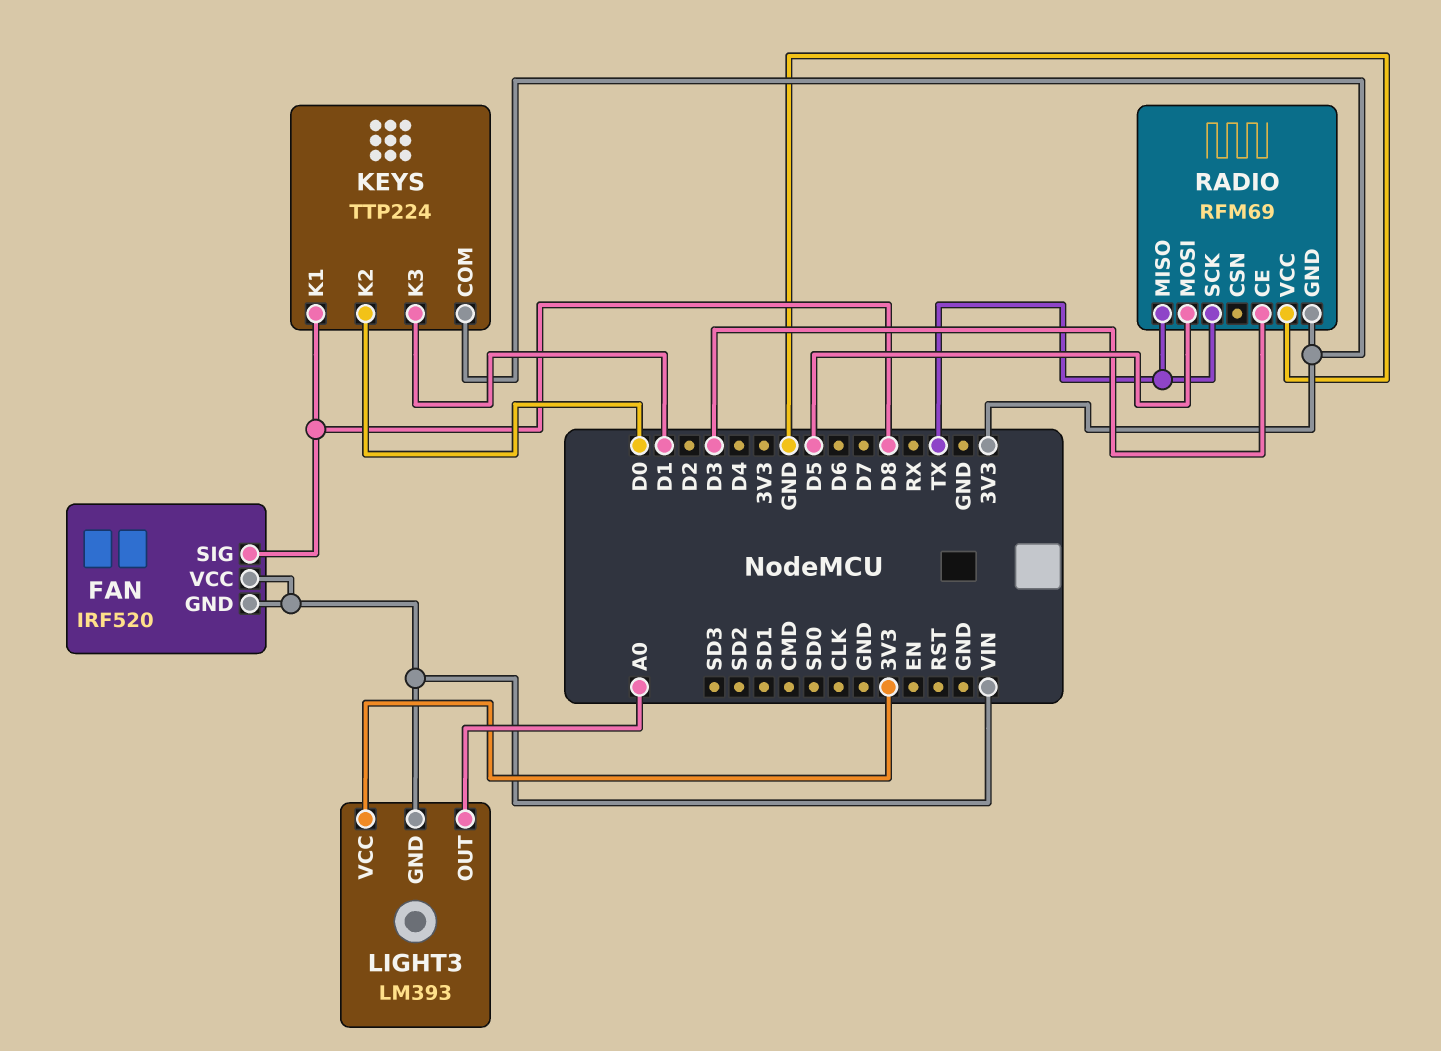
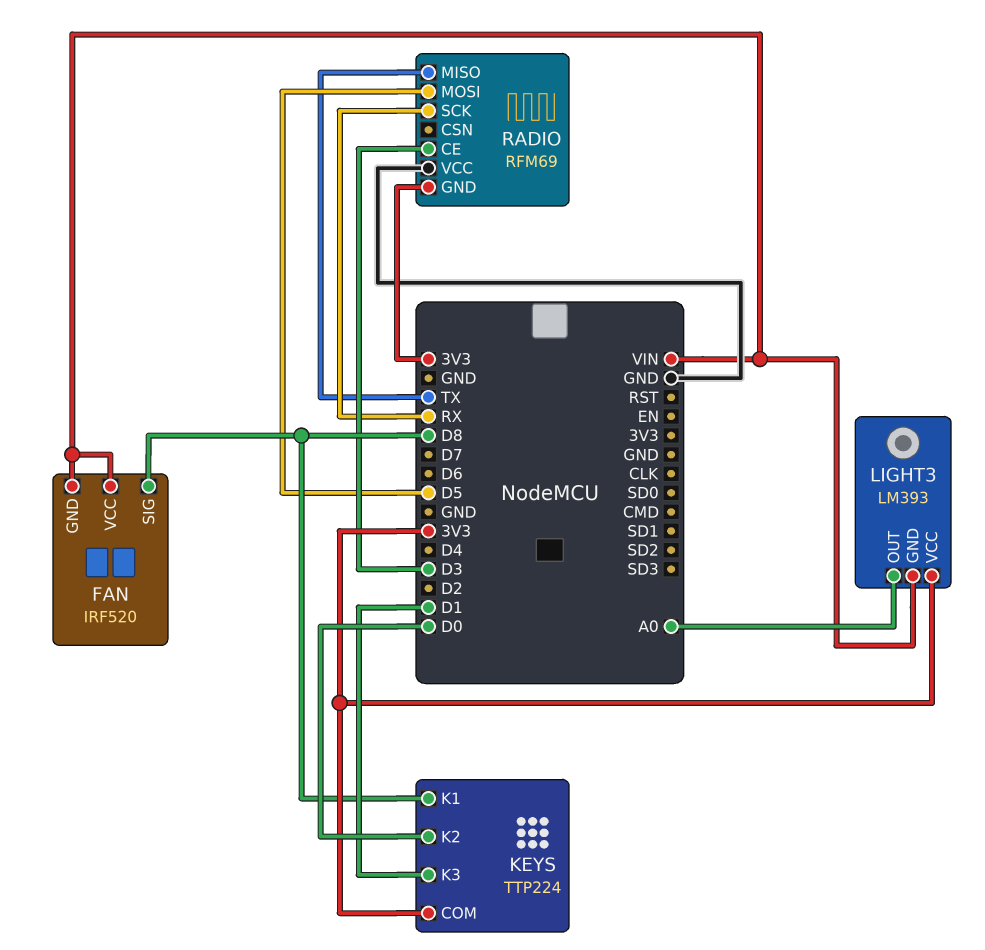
RADIO pin SCK: TX -> RX

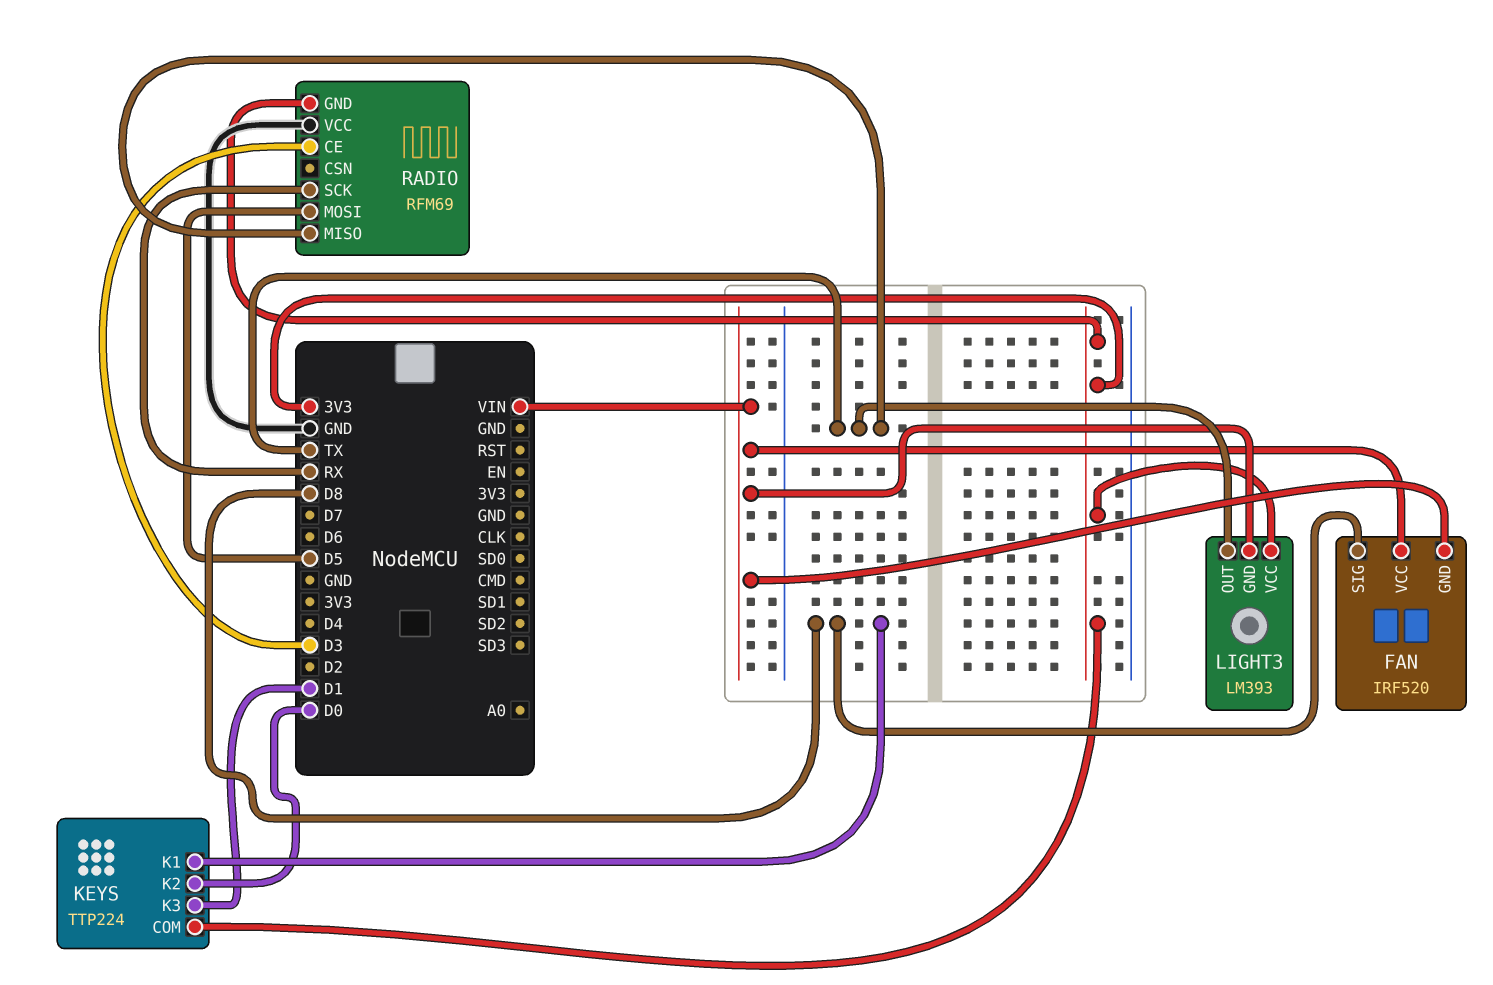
LIGHT3 pin OUT: A0 -> TX

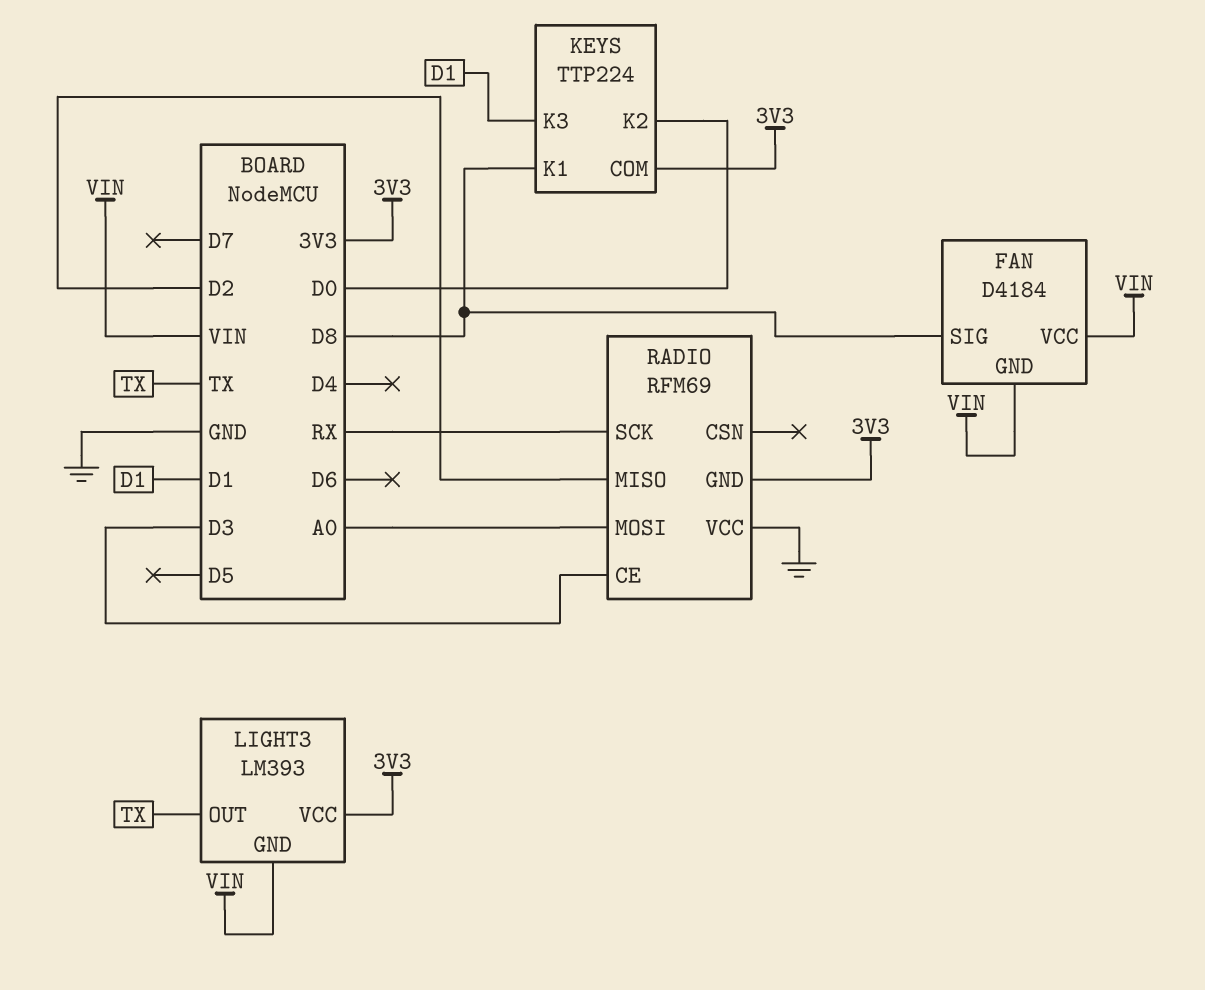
FAN: IRF520 -> D4184
RADIO pin MISO: TX -> D2
RADIO pin MOSI: D5 -> A0

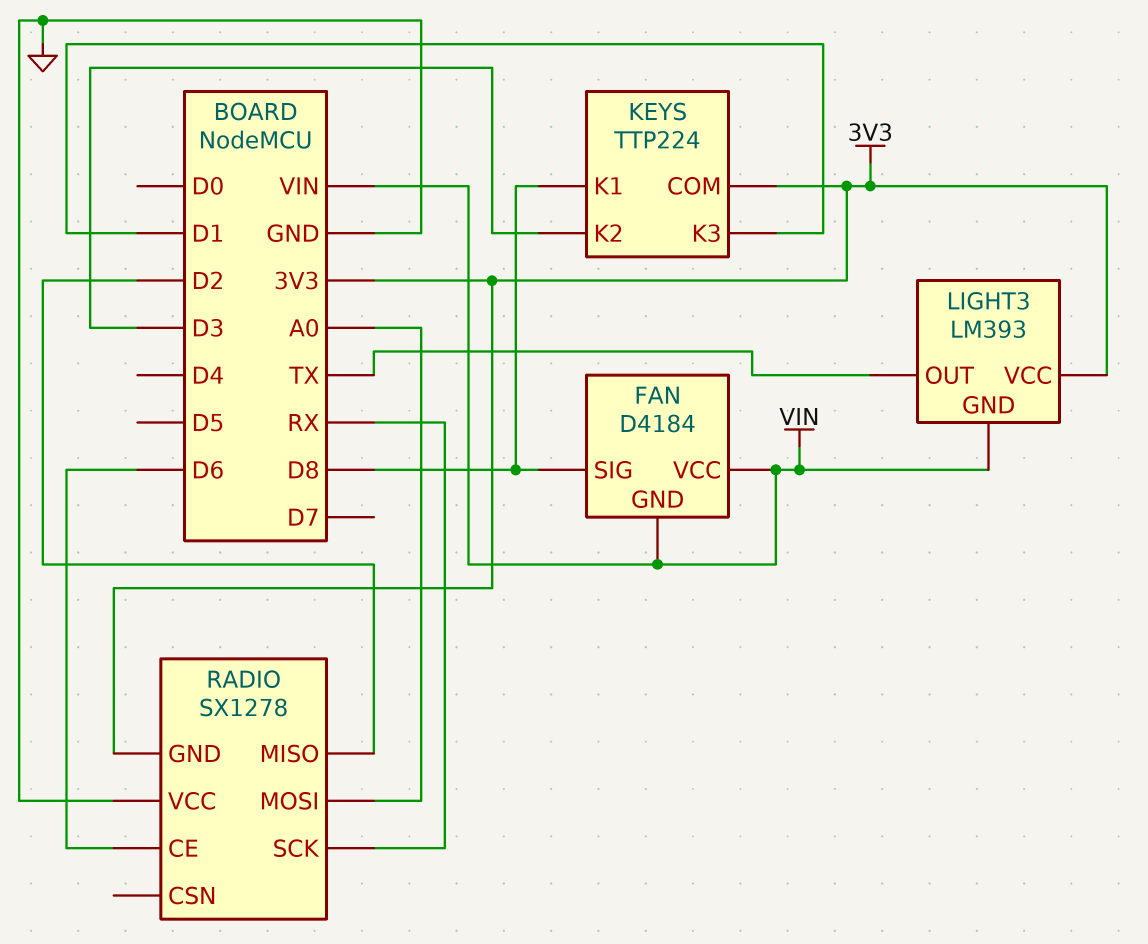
KEYS pin K2: D0 -> D3
RADIO: RFM69 -> SX1278
RADIO pin CE: D3 -> D6

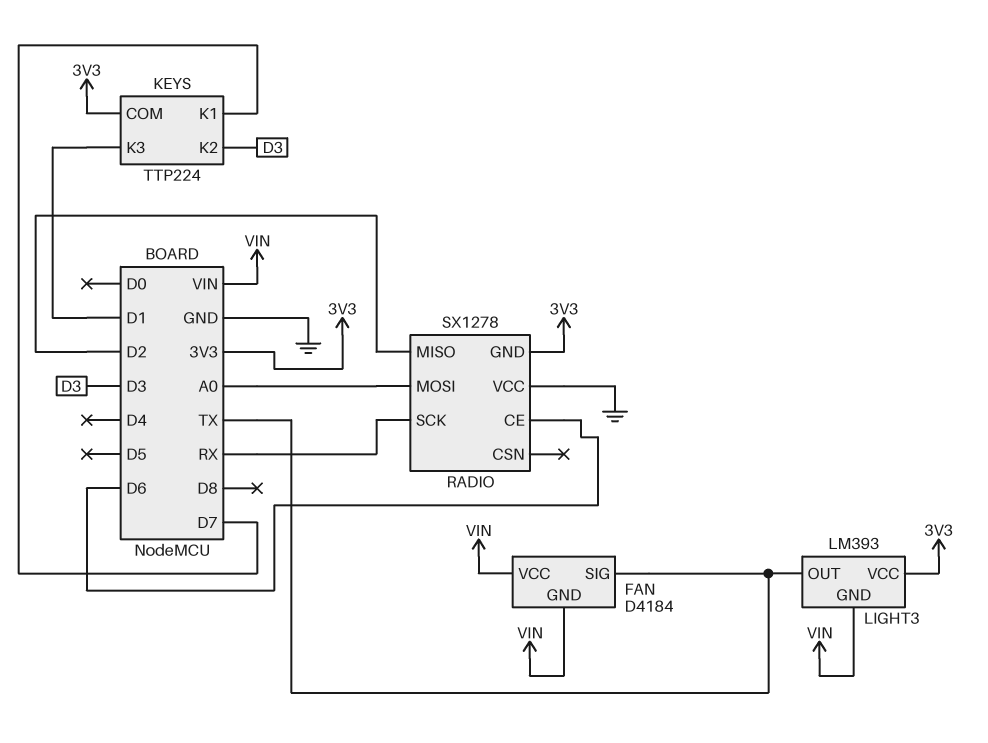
FAN pin SIG: D8 -> TX
KEYS pin K1: D8 -> D7

